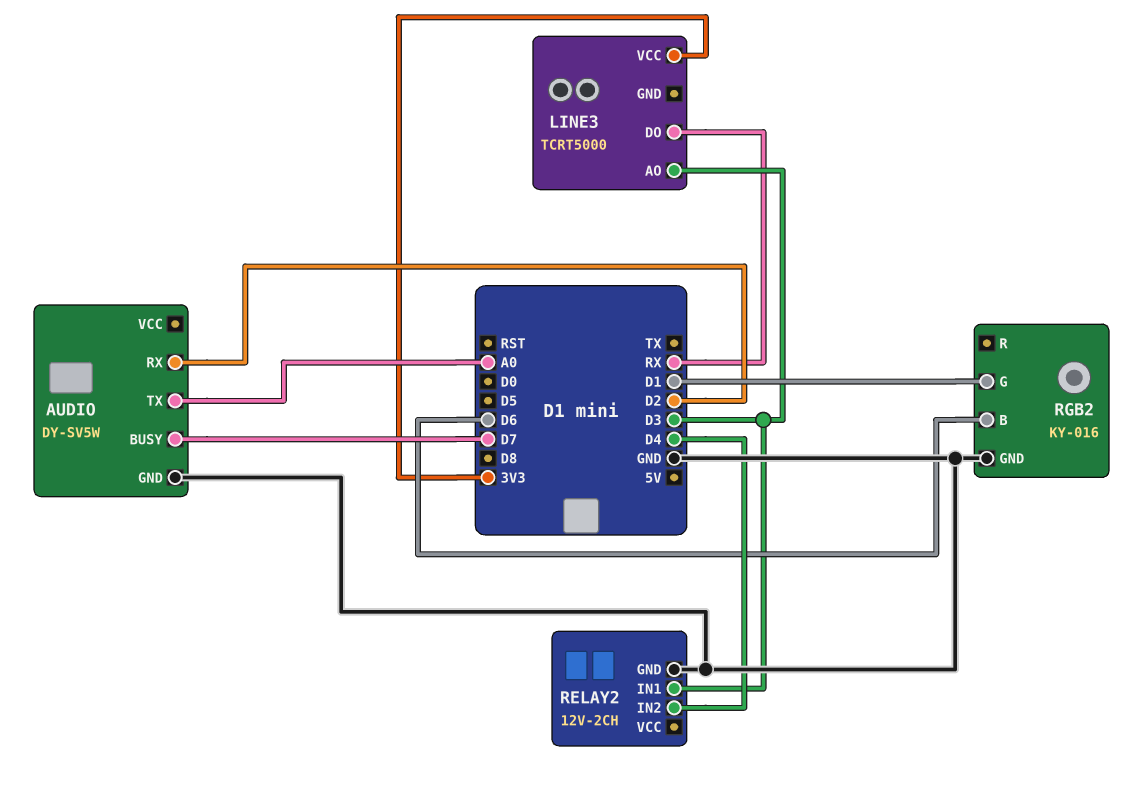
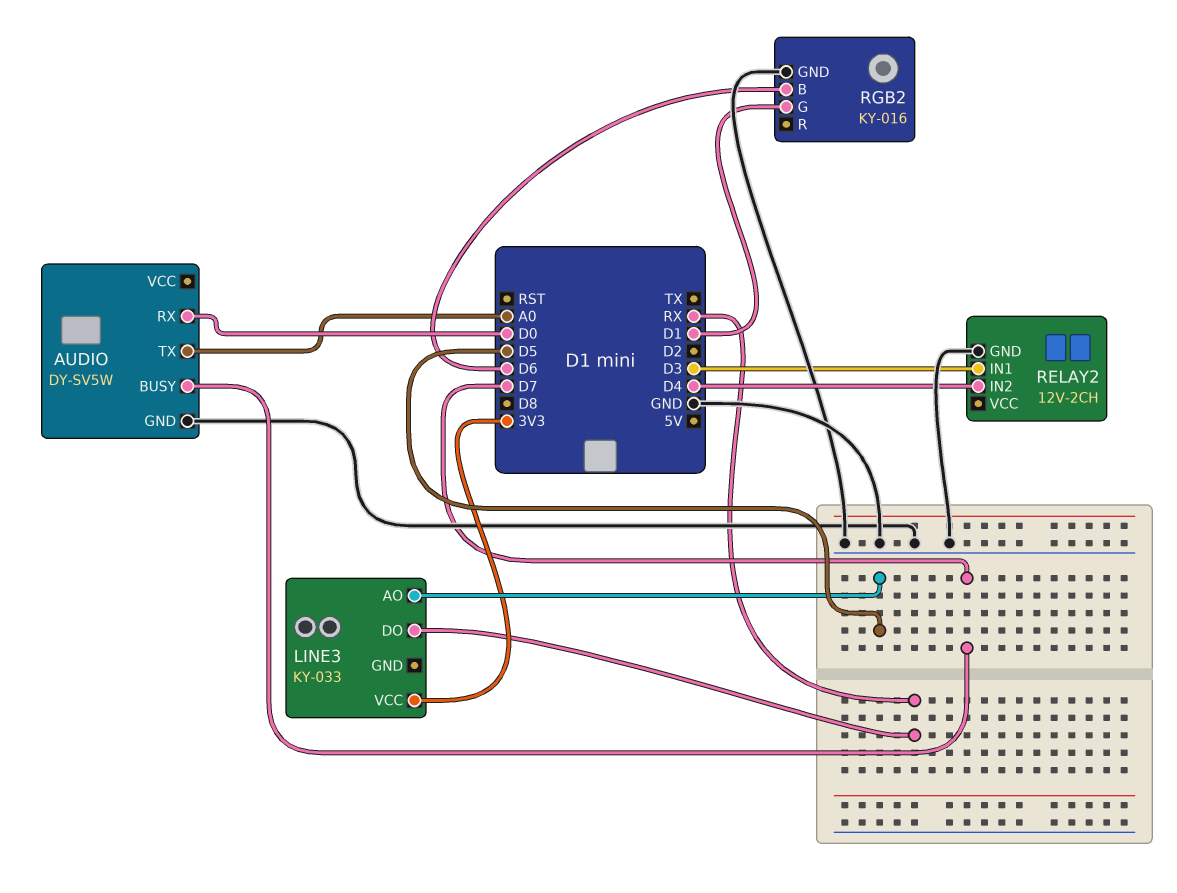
AUDIO pin RX: D2 -> D0
LINE3: TCRT5000 -> KY-033
LINE3 pin AO: D3 -> D5

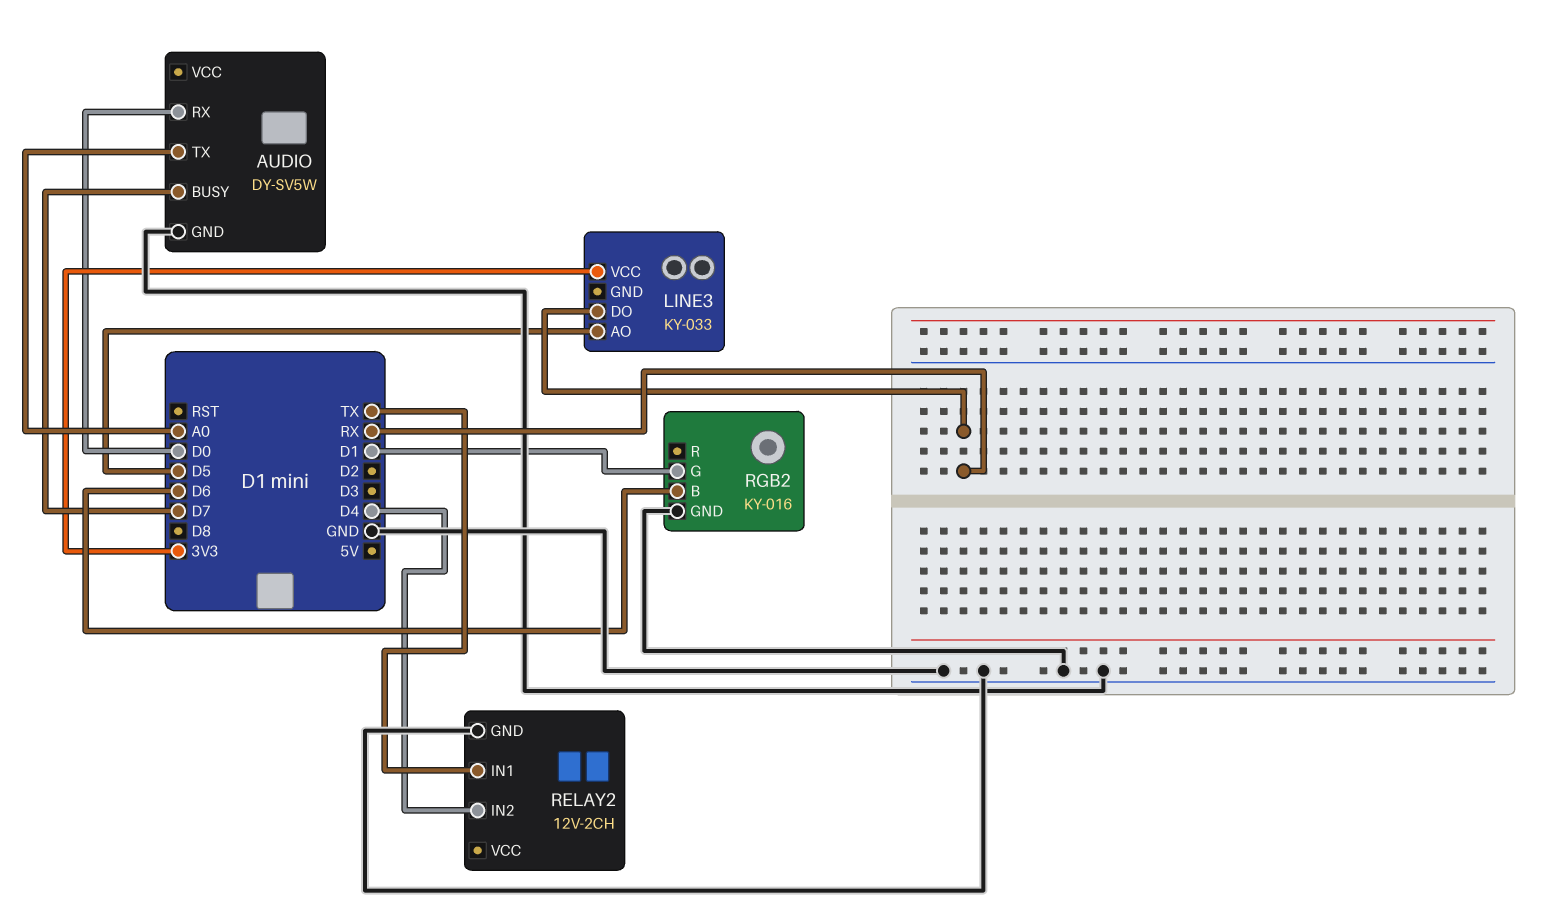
RELAY2 pin IN1: D3 -> TX

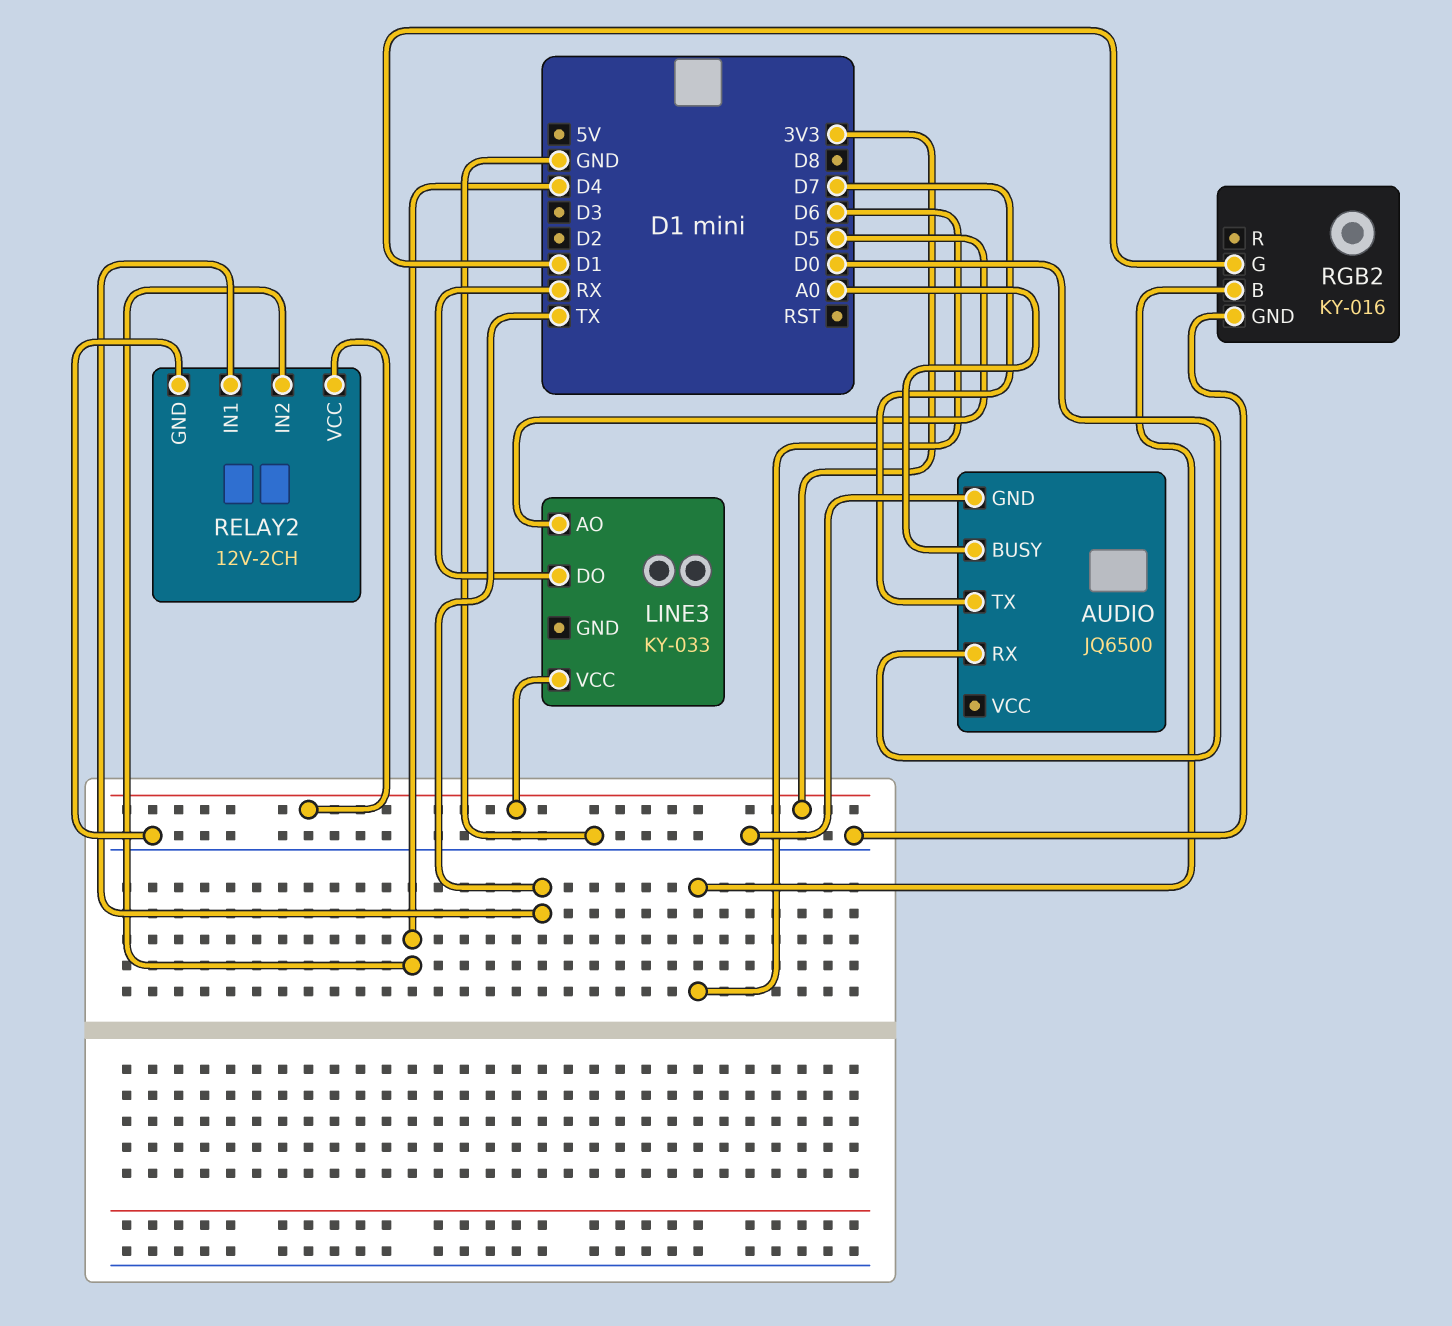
AUDIO: DY-SV5W -> JQ6500
AUDIO pin BUSY: D7 -> A0
AUDIO pin TX: A0 -> D7
RELAY2 pin VCC: none -> 3V3

